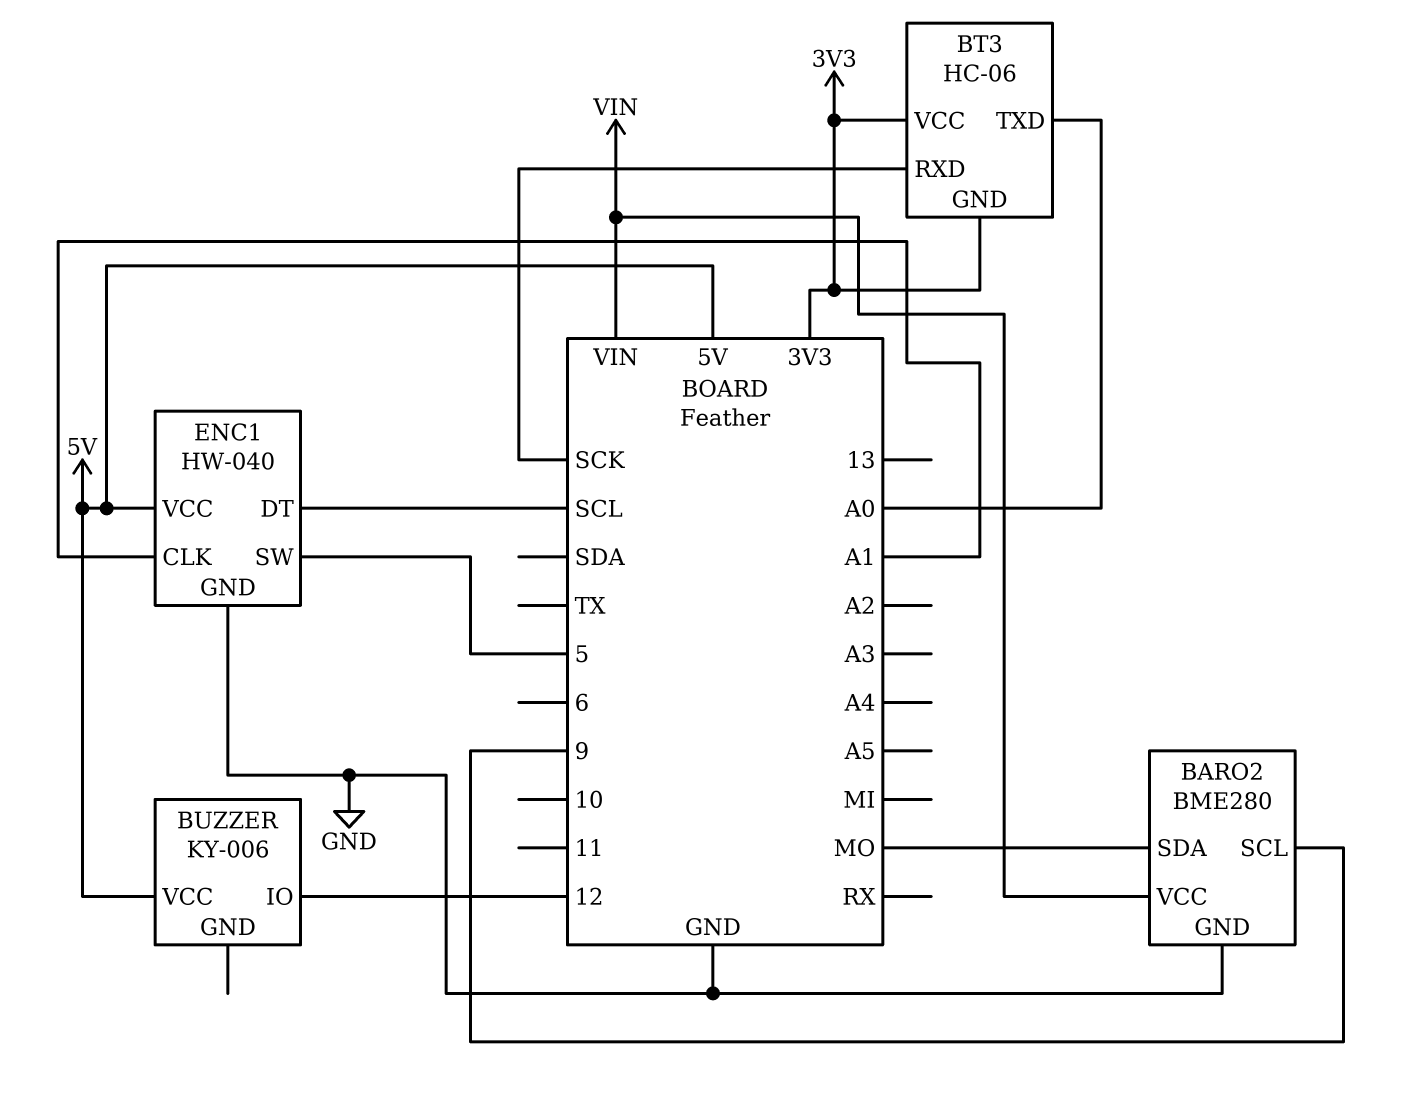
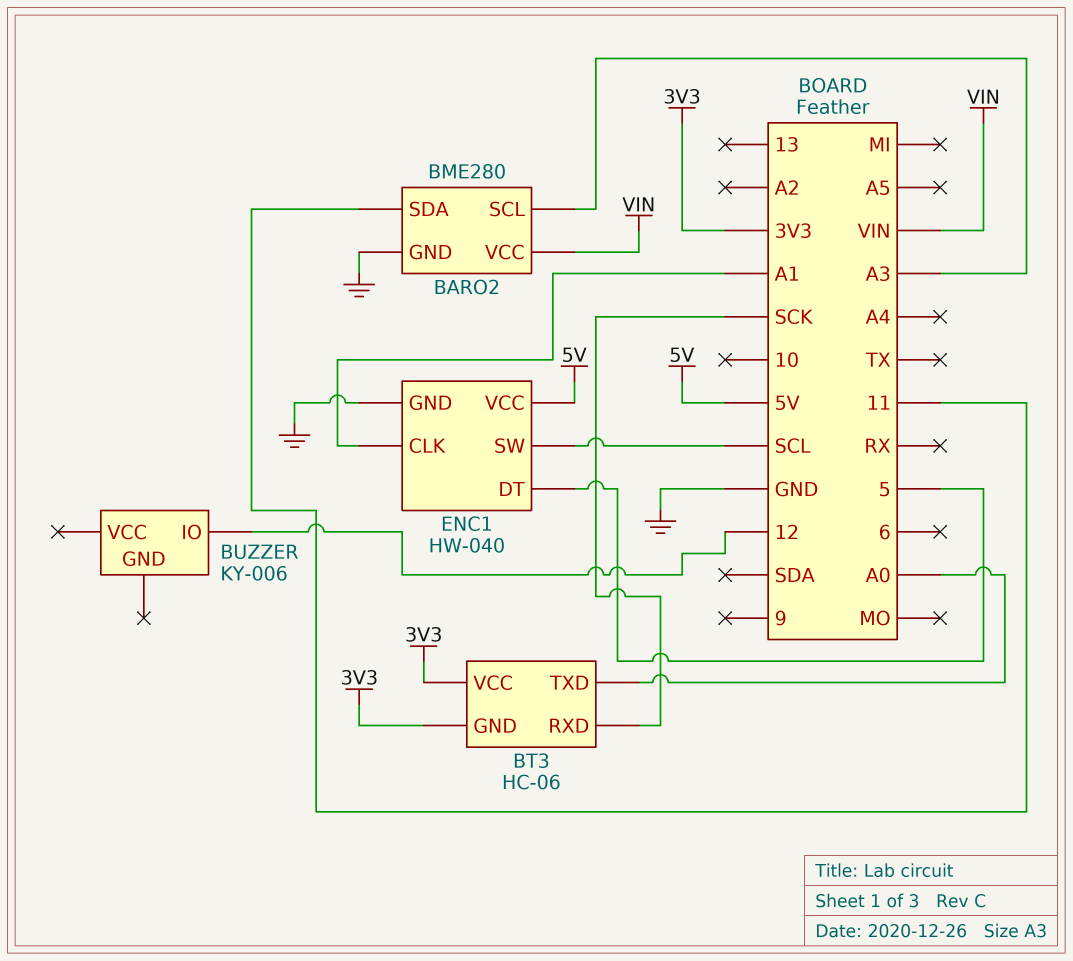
BARO2 pin SCL: 9 -> A3
BARO2 pin SDA: MO -> 11
BUZZER pin VCC: 5V -> none
ENC1 pin DT: SCL -> 5
ENC1 pin SW: 5 -> SCL

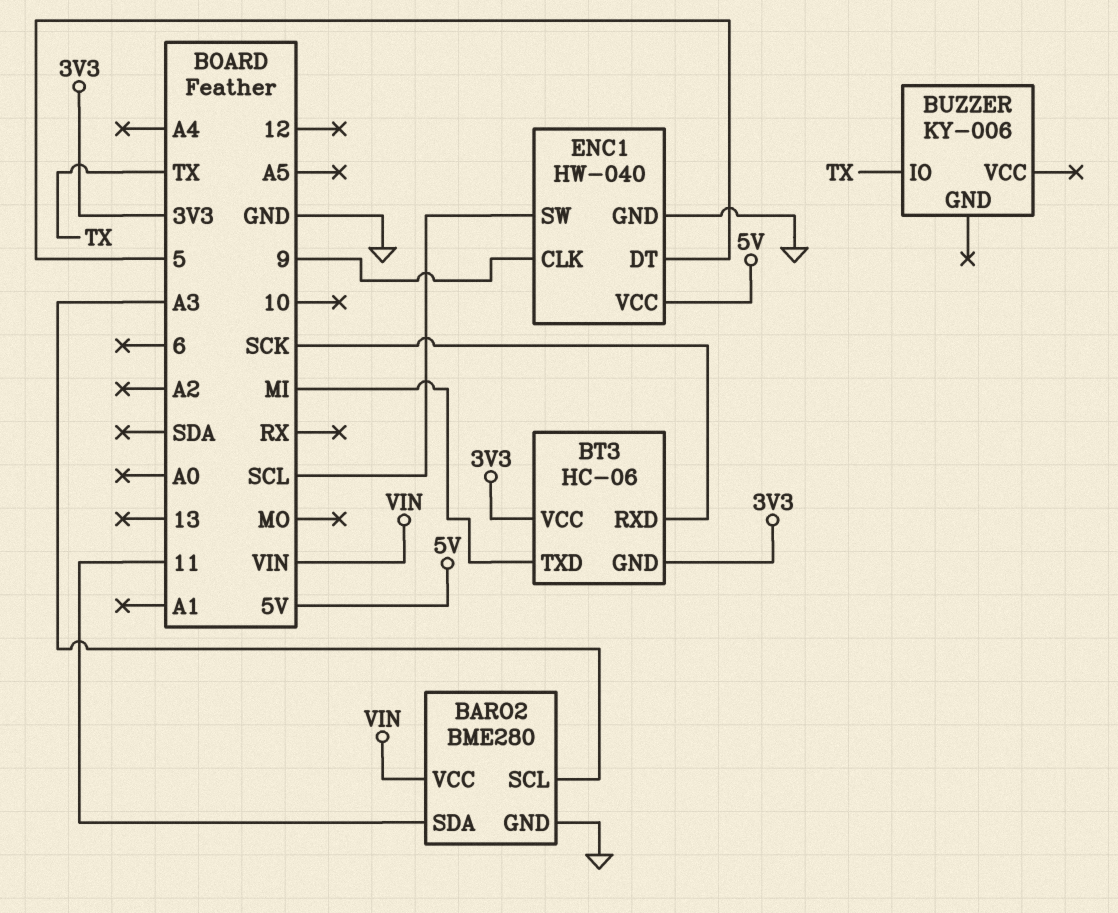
BT3 pin TXD: A0 -> MI
BUZZER pin IO: 12 -> TX
ENC1 pin CLK: A1 -> 9

